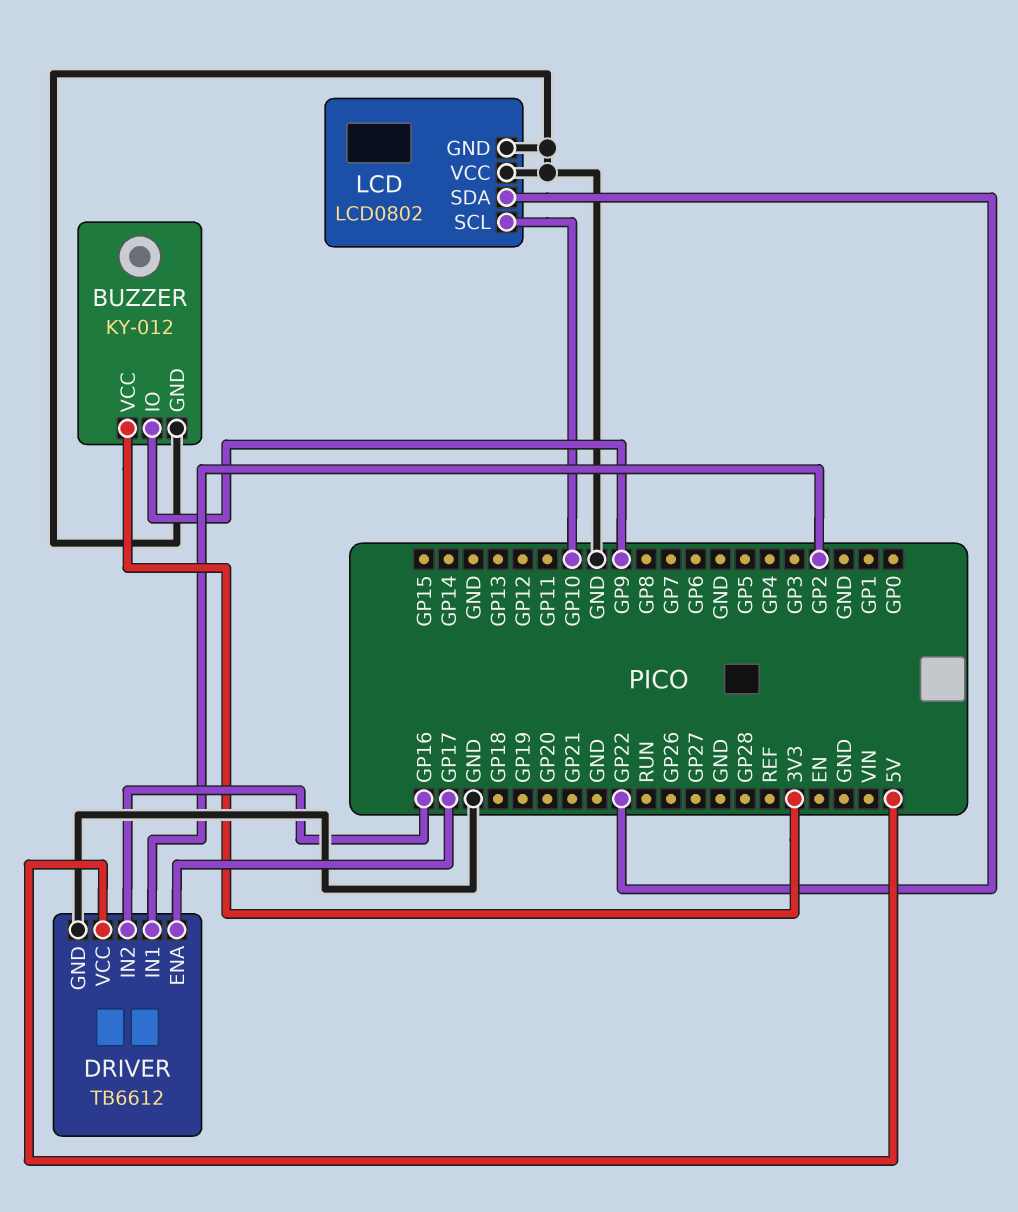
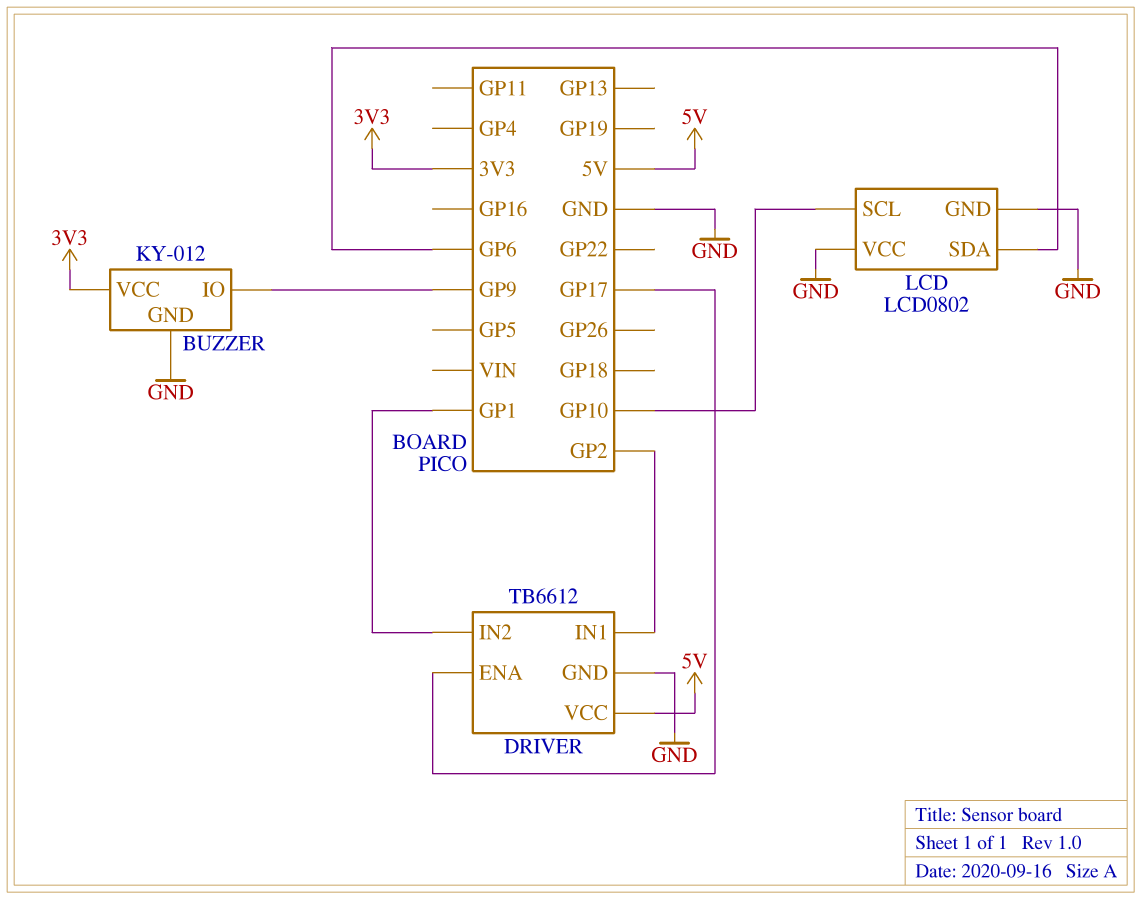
DRIVER pin IN2: GP16 -> GP1
LCD pin SDA: GP22 -> GP6

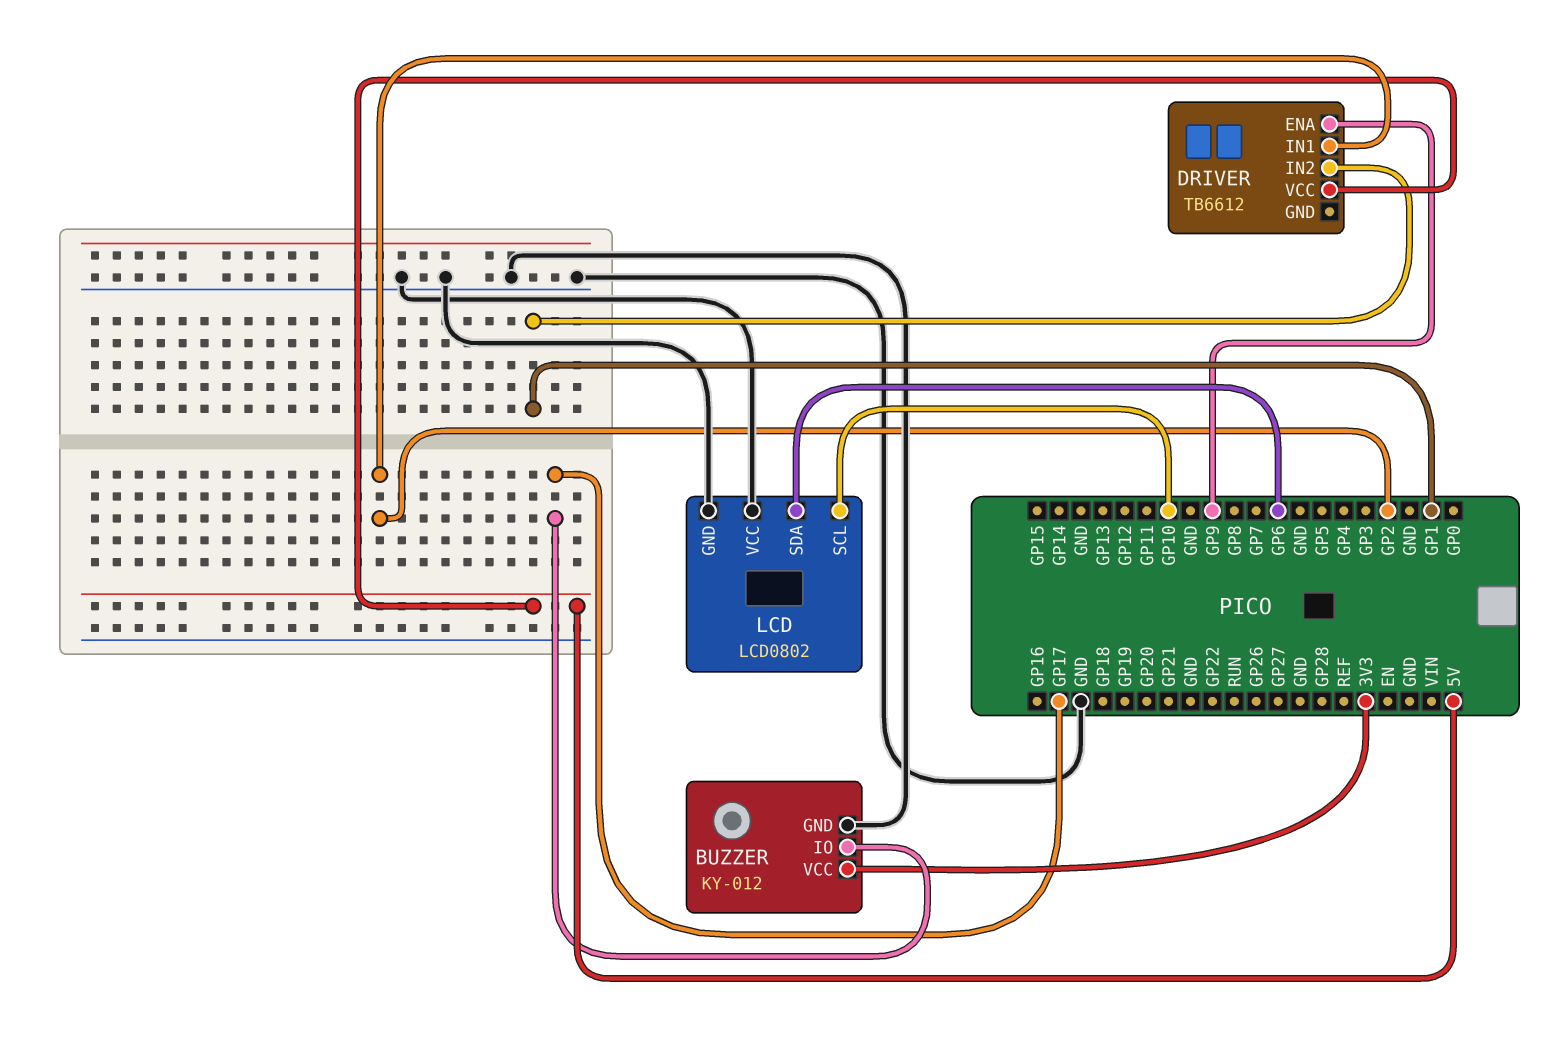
BUZZER pin IO: GP9 -> GP17
DRIVER pin ENA: GP17 -> GP9
DRIVER pin GND: GND -> none

